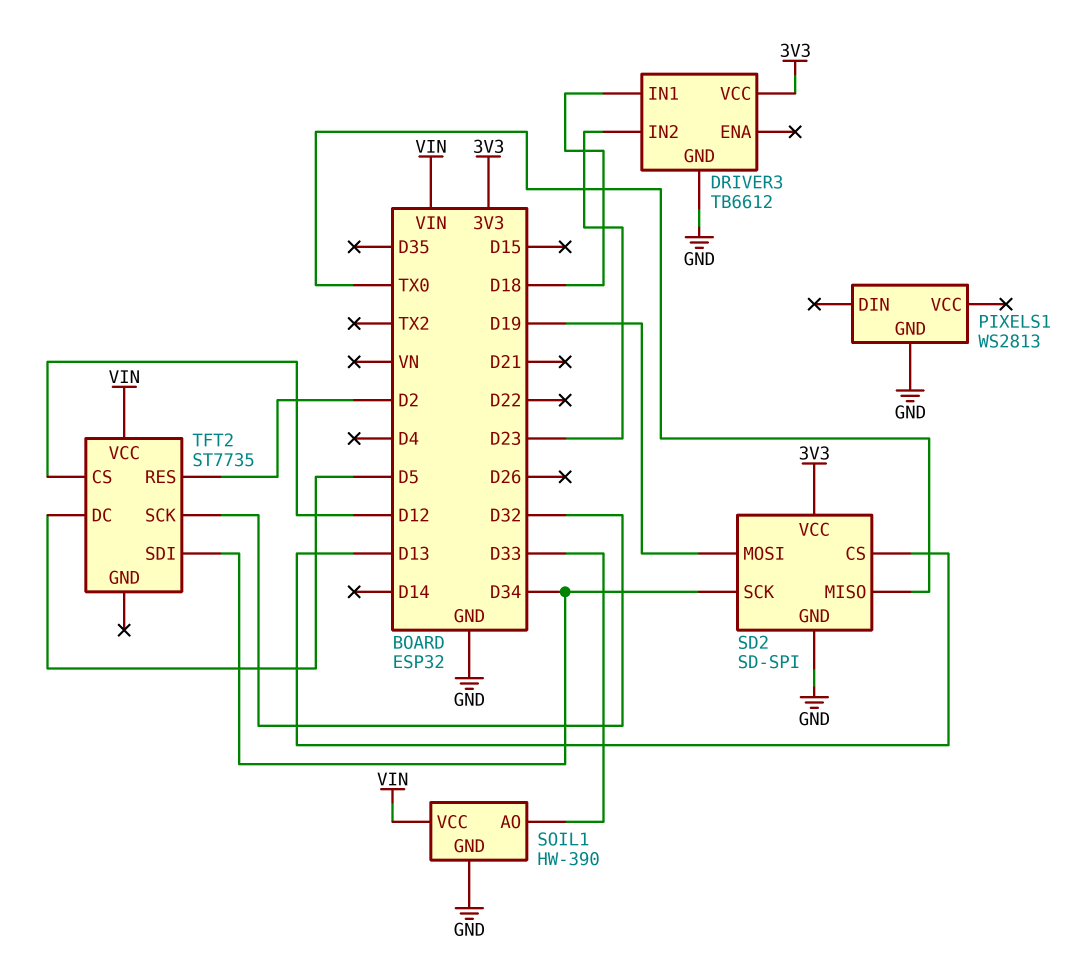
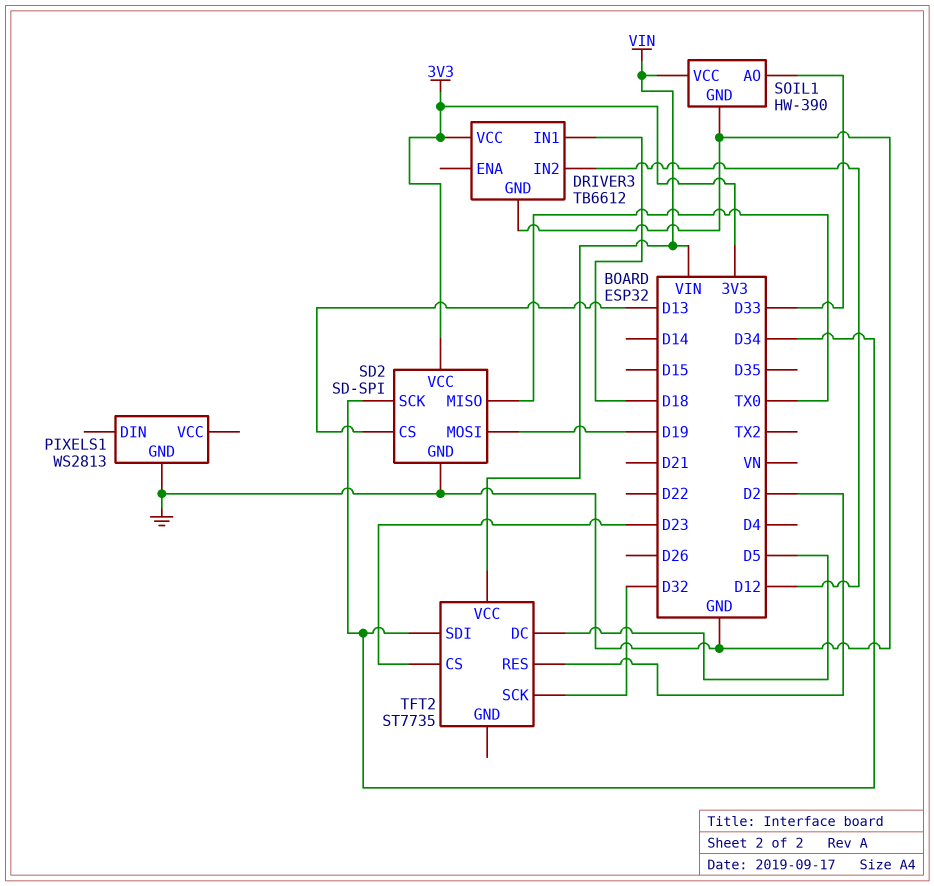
DRIVER3 pin IN2: D23 -> D12
TFT2 pin CS: D12 -> D23

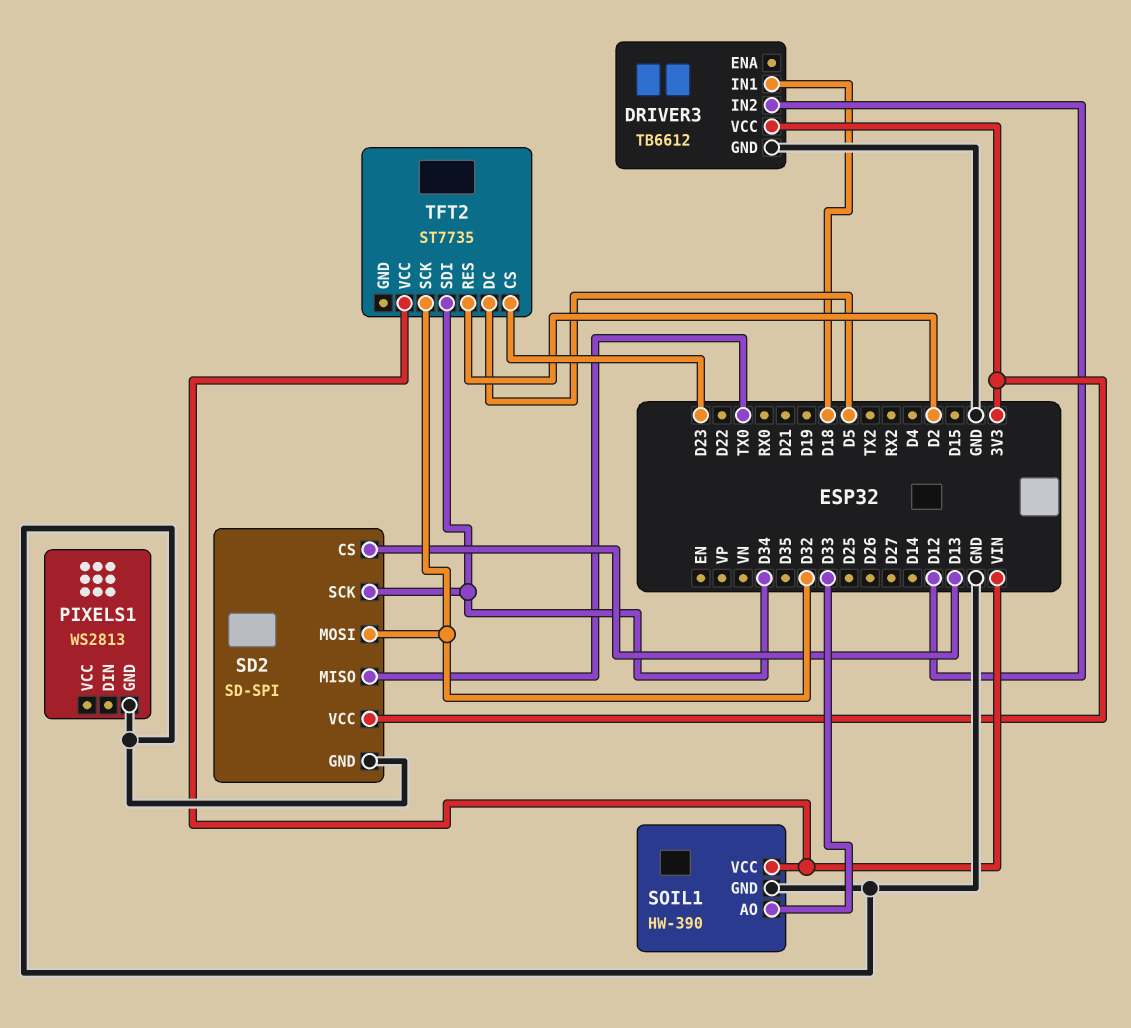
SD2 pin MOSI: D19 -> D32

